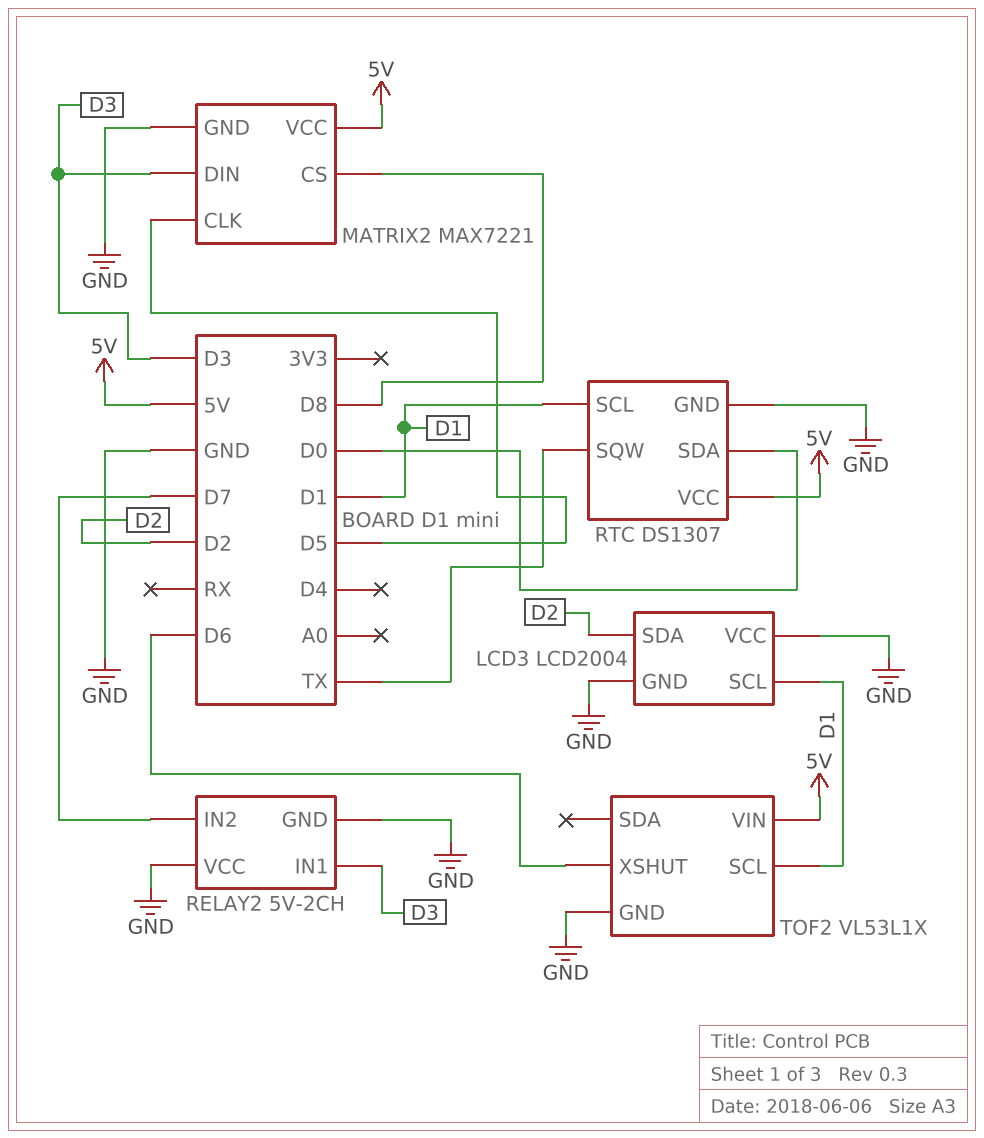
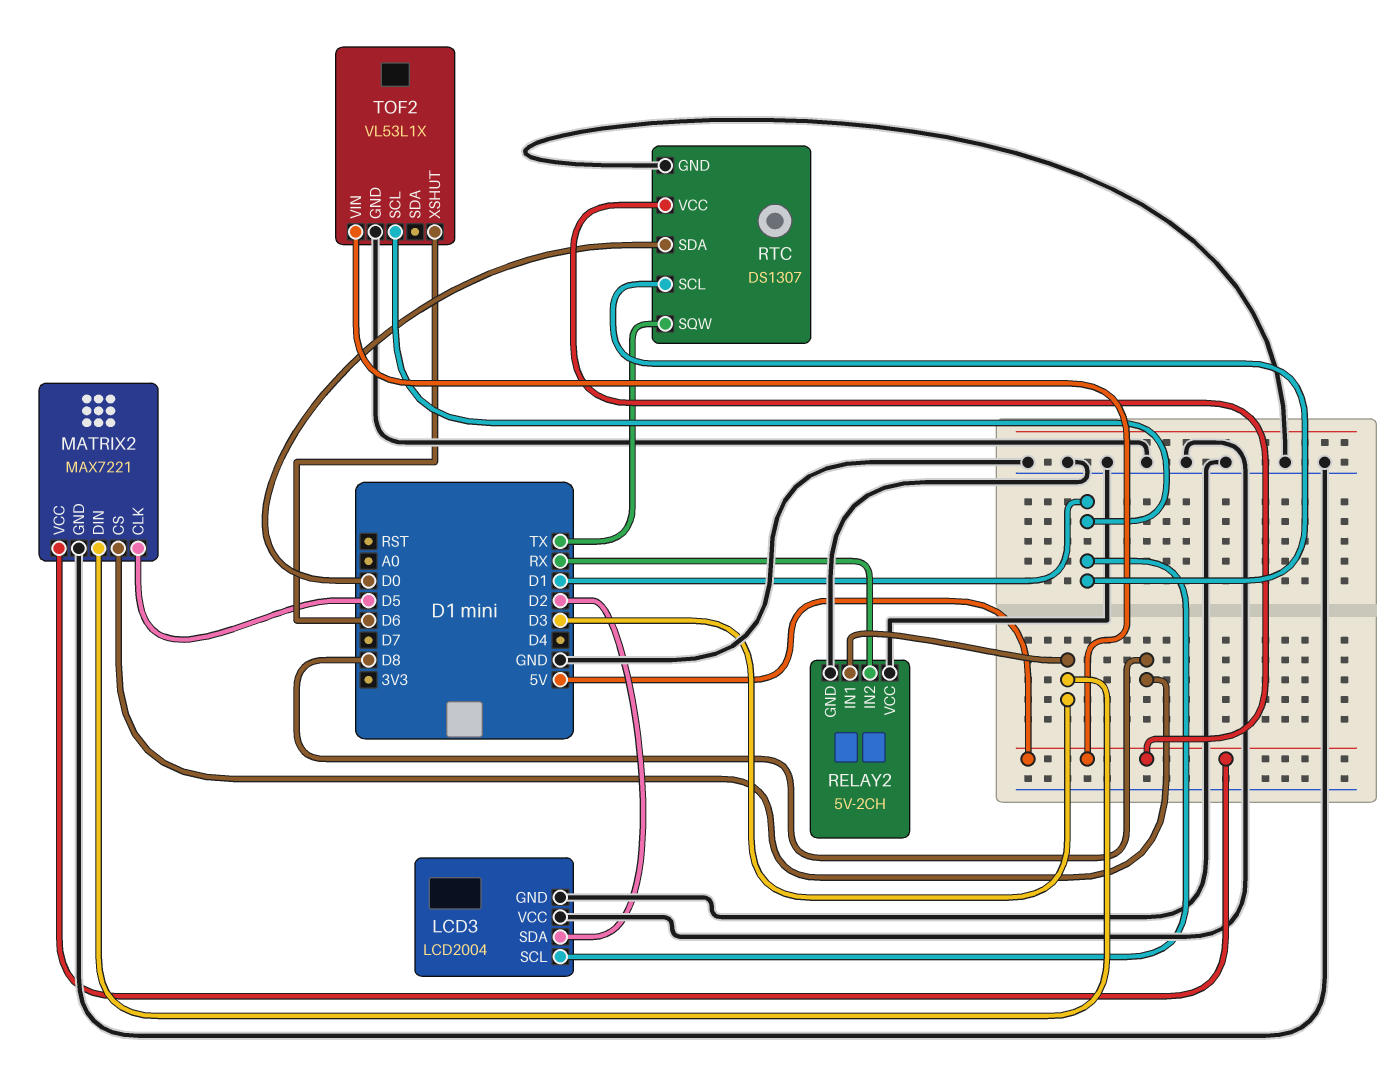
RELAY2 pin IN2: D7 -> RX

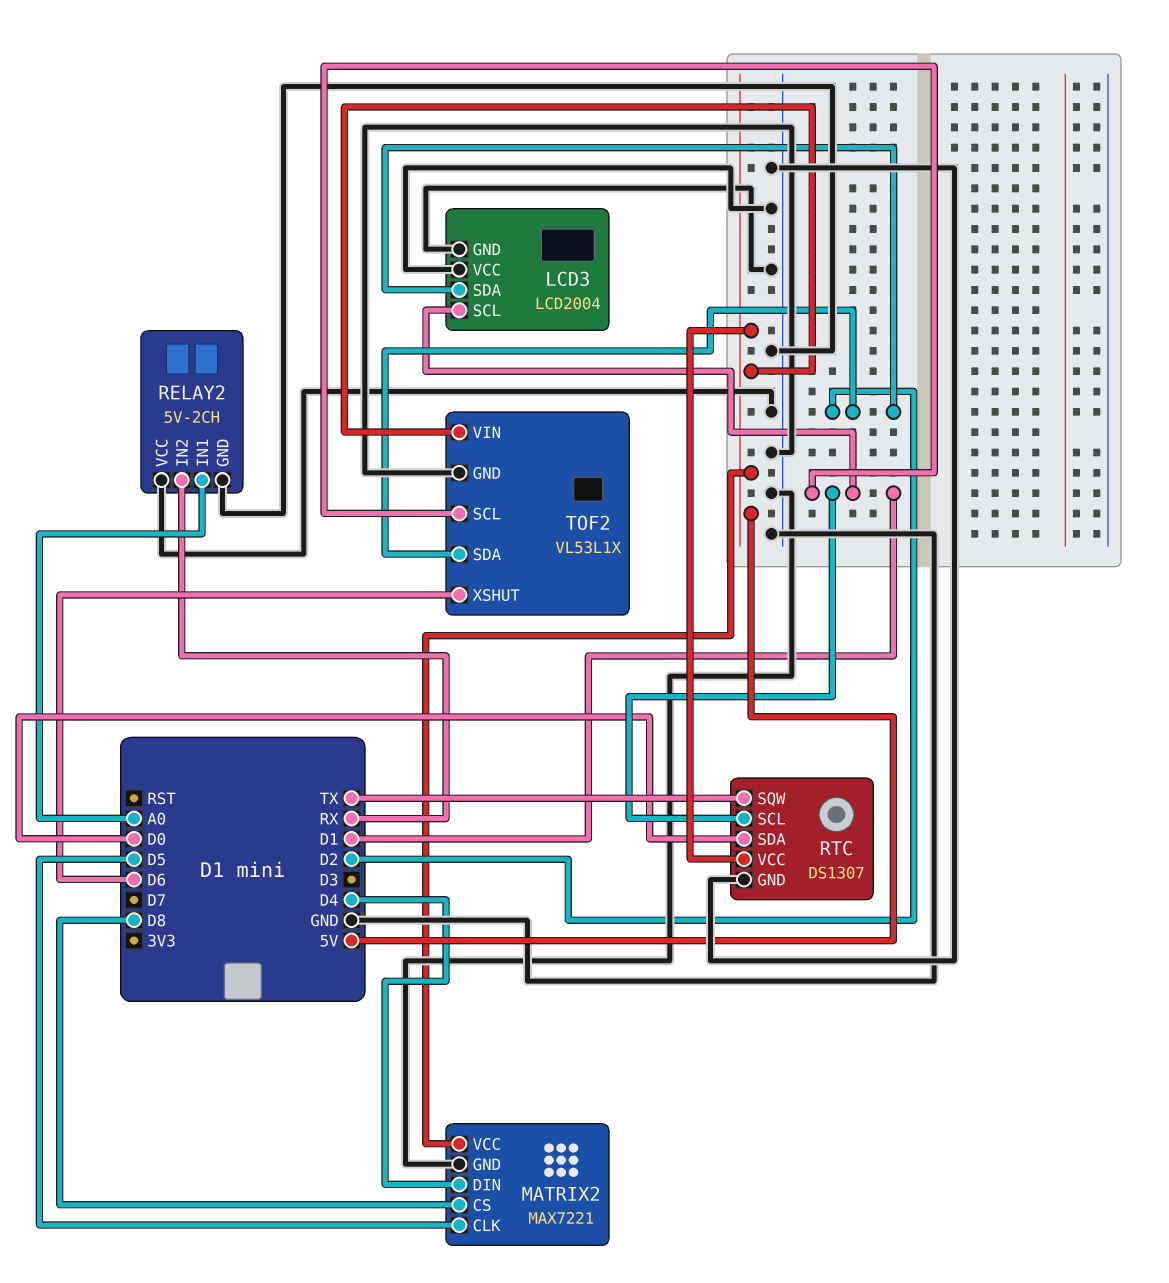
MATRIX2 pin DIN: D3 -> D4
RELAY2 pin IN1: D3 -> A0
TOF2 pin SDA: none -> D2

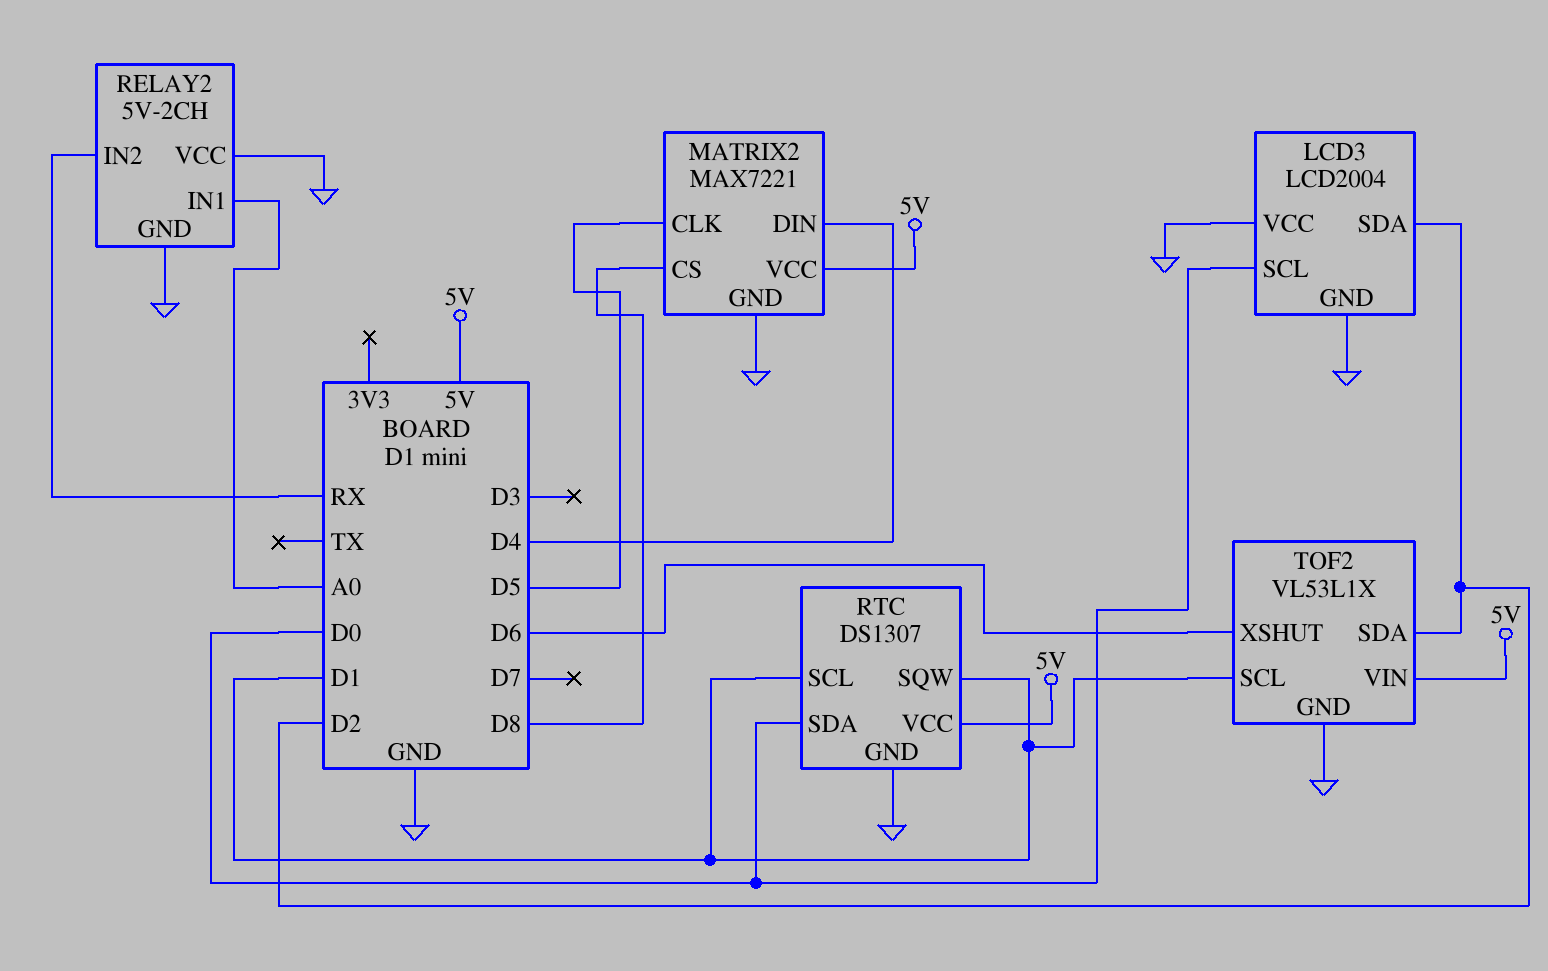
LCD3 pin SCL: D1 -> D0
RTC pin SQW: TX -> D1

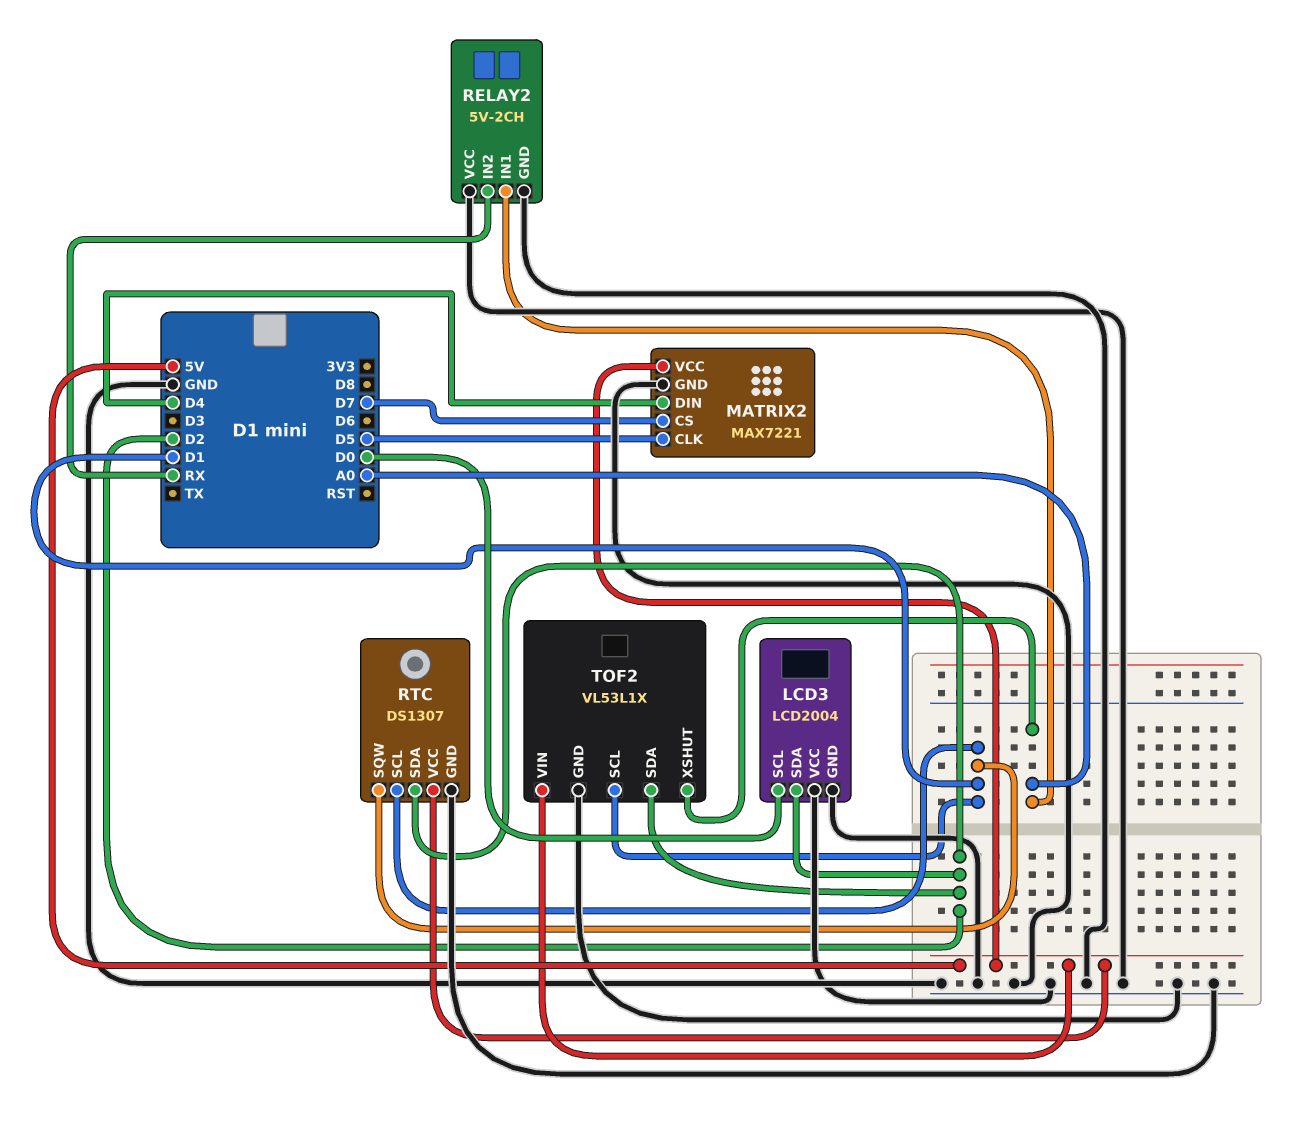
MATRIX2 pin CS: D8 -> D7
RTC pin SDA: D0 -> D2
TOF2 pin XSHUT: D6 -> A0

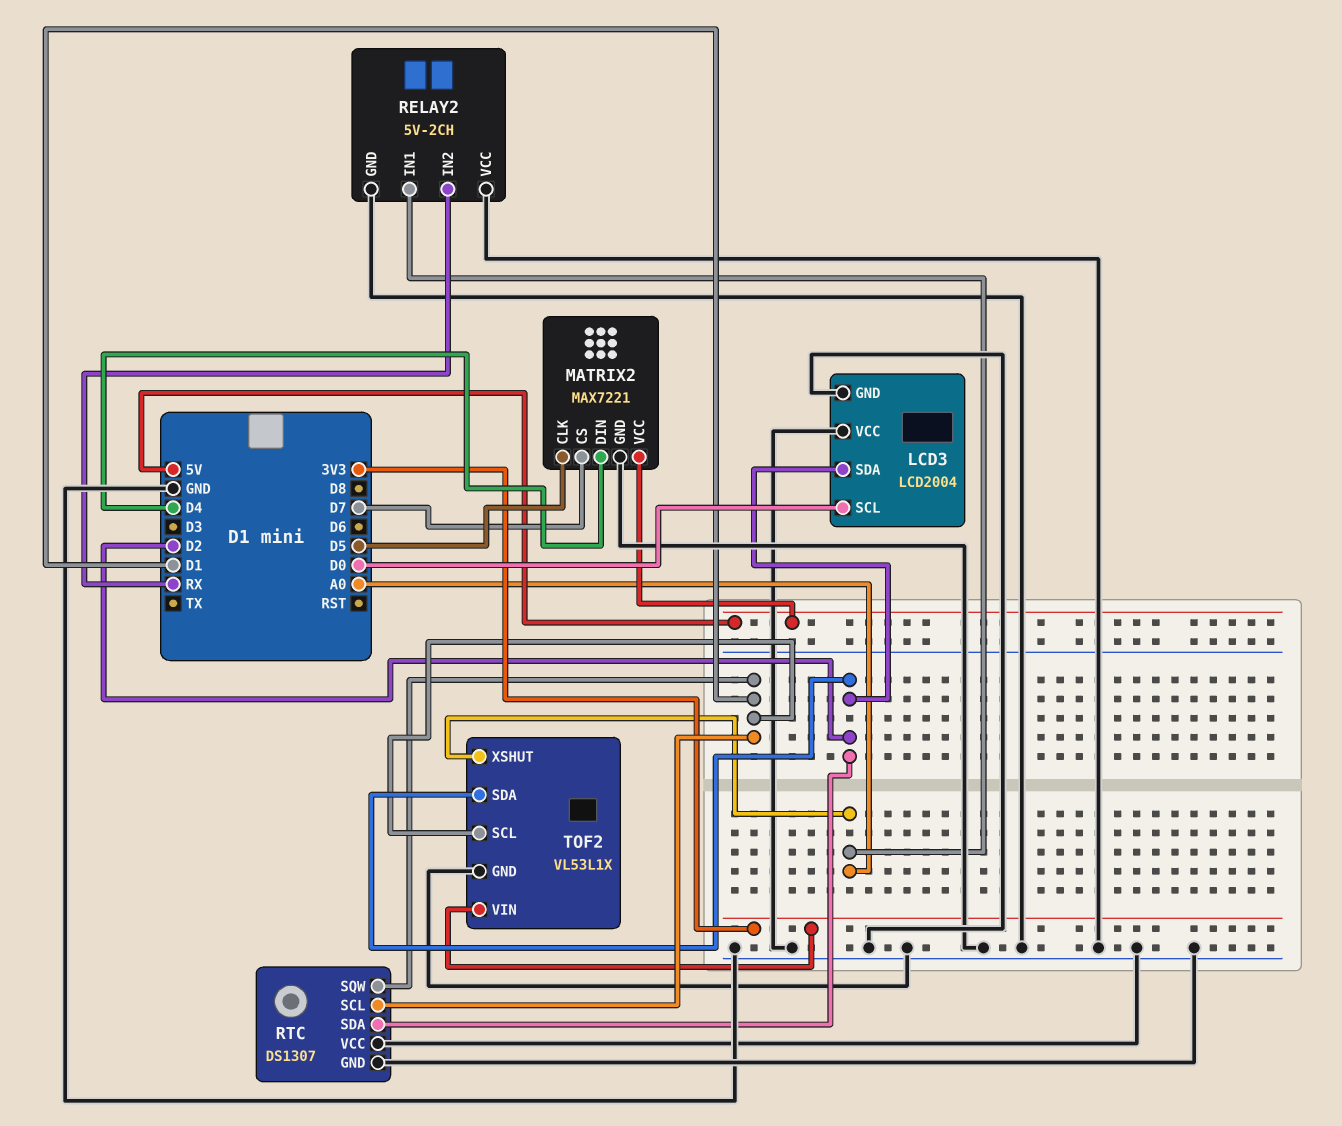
RTC pin VCC: 5V -> GND
TOF2 pin VIN: 5V -> 3V3

